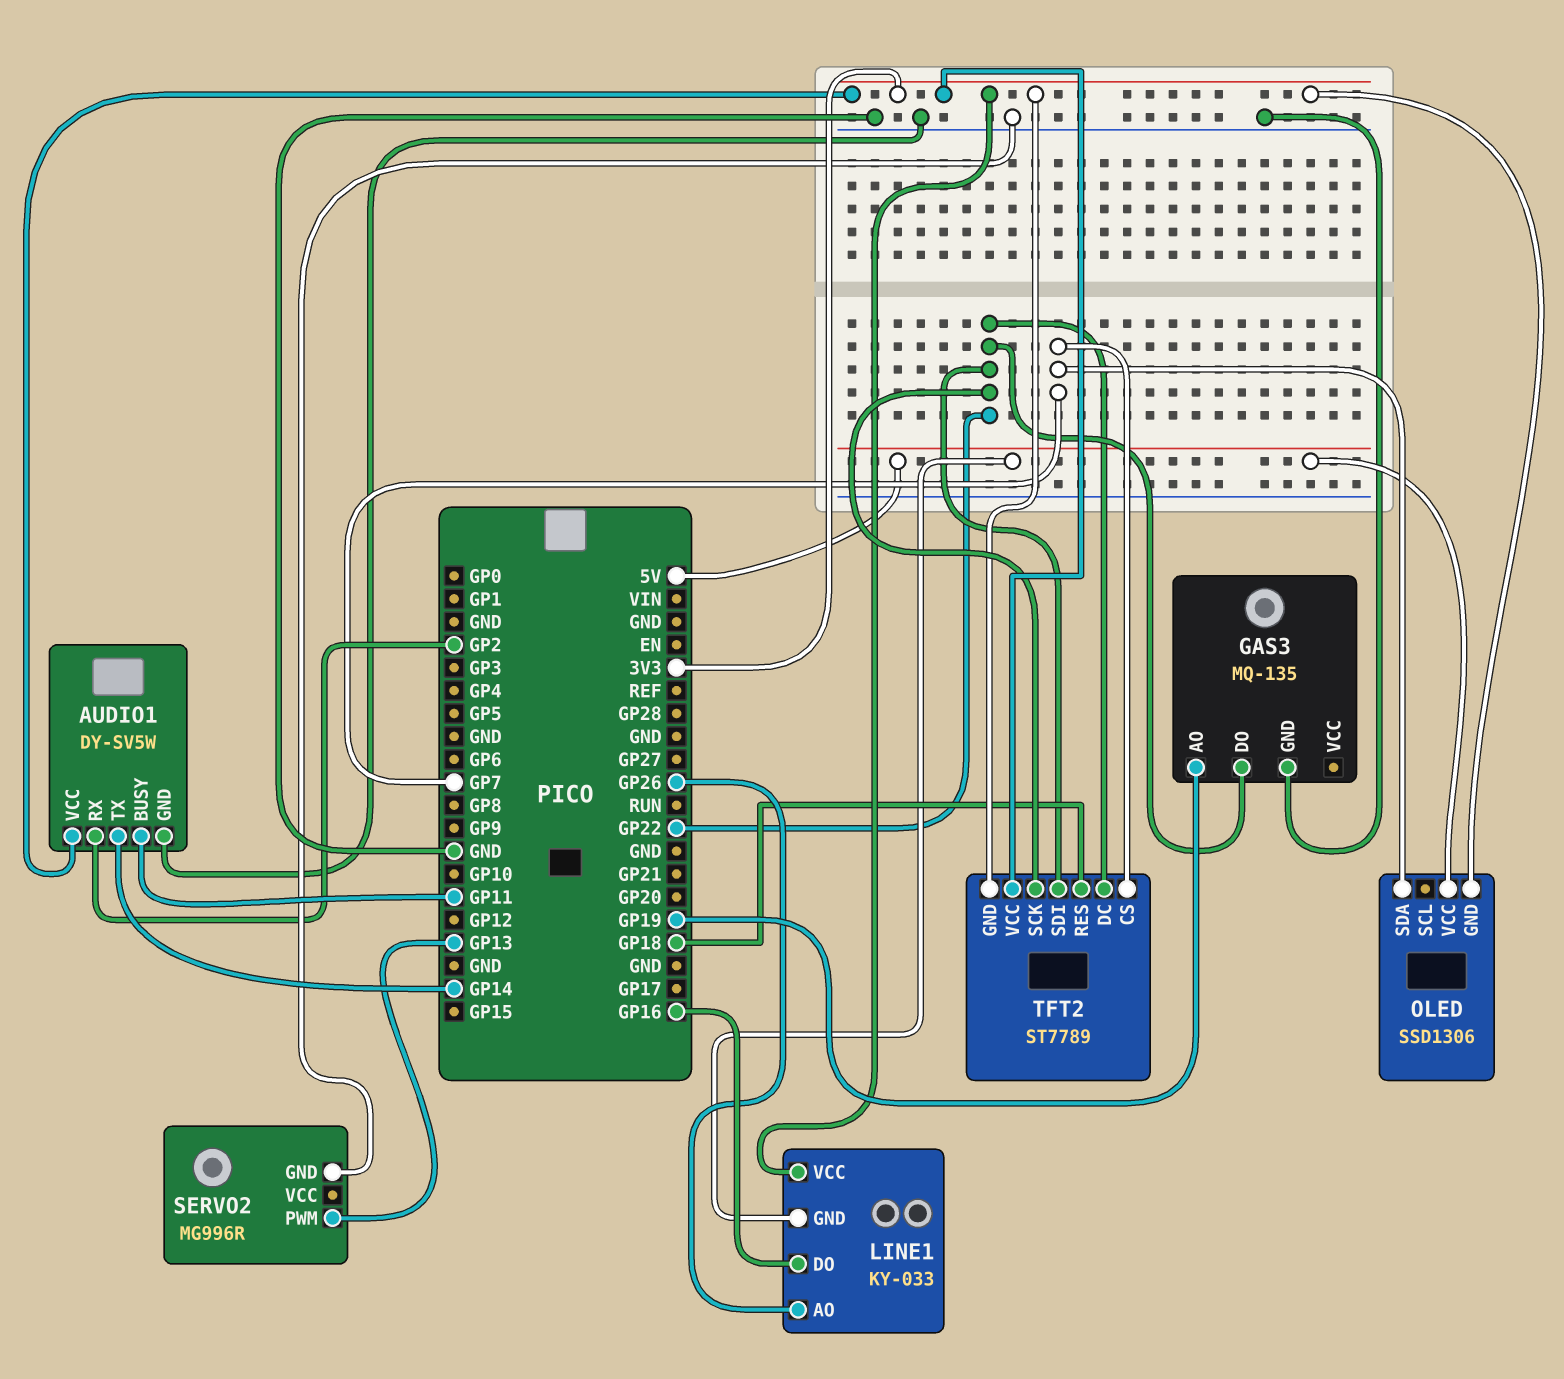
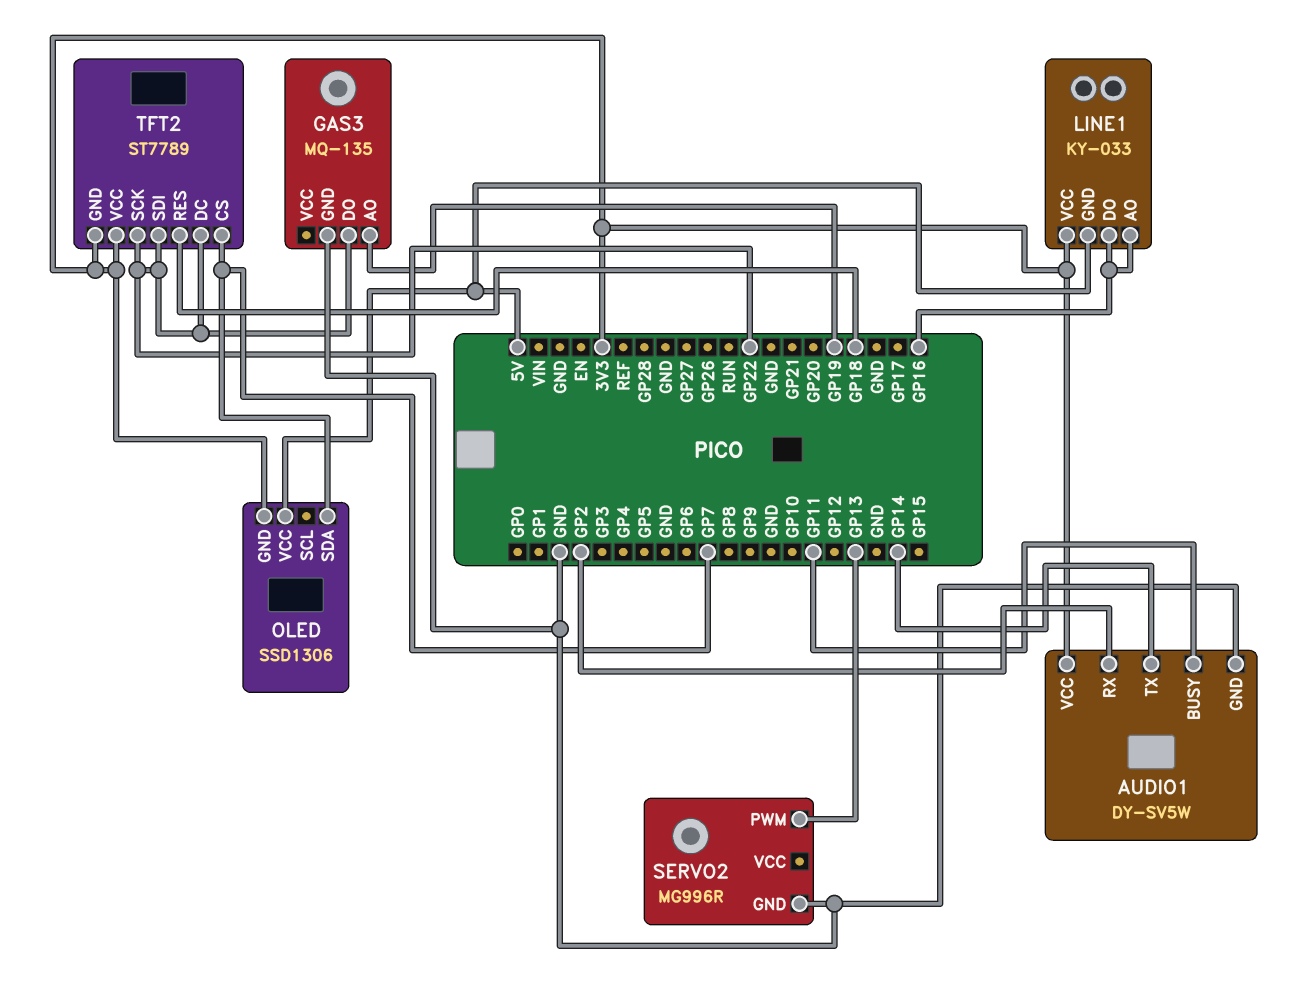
LINE1 pin AO: GP26 -> GP16

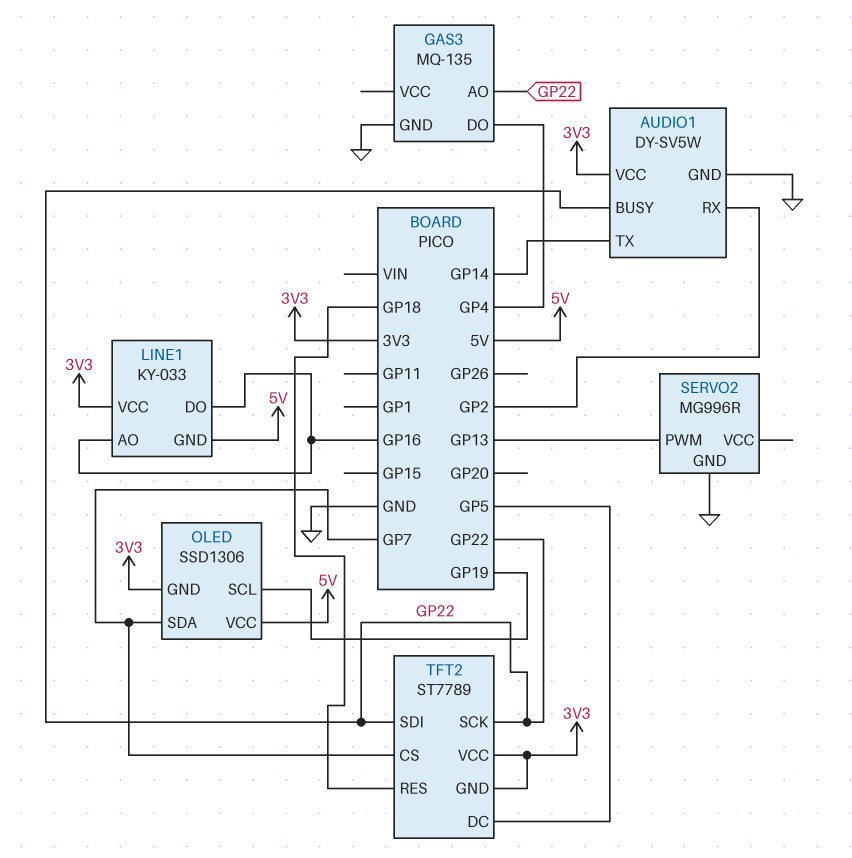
AUDIO1 pin BUSY: GP11 -> GP22
GAS3 pin AO: GP19 -> GP22
GAS3 pin DO: GP22 -> GP4
OLED pin SCL: none -> GP19
TFT2 pin DC: GP22 -> GP5

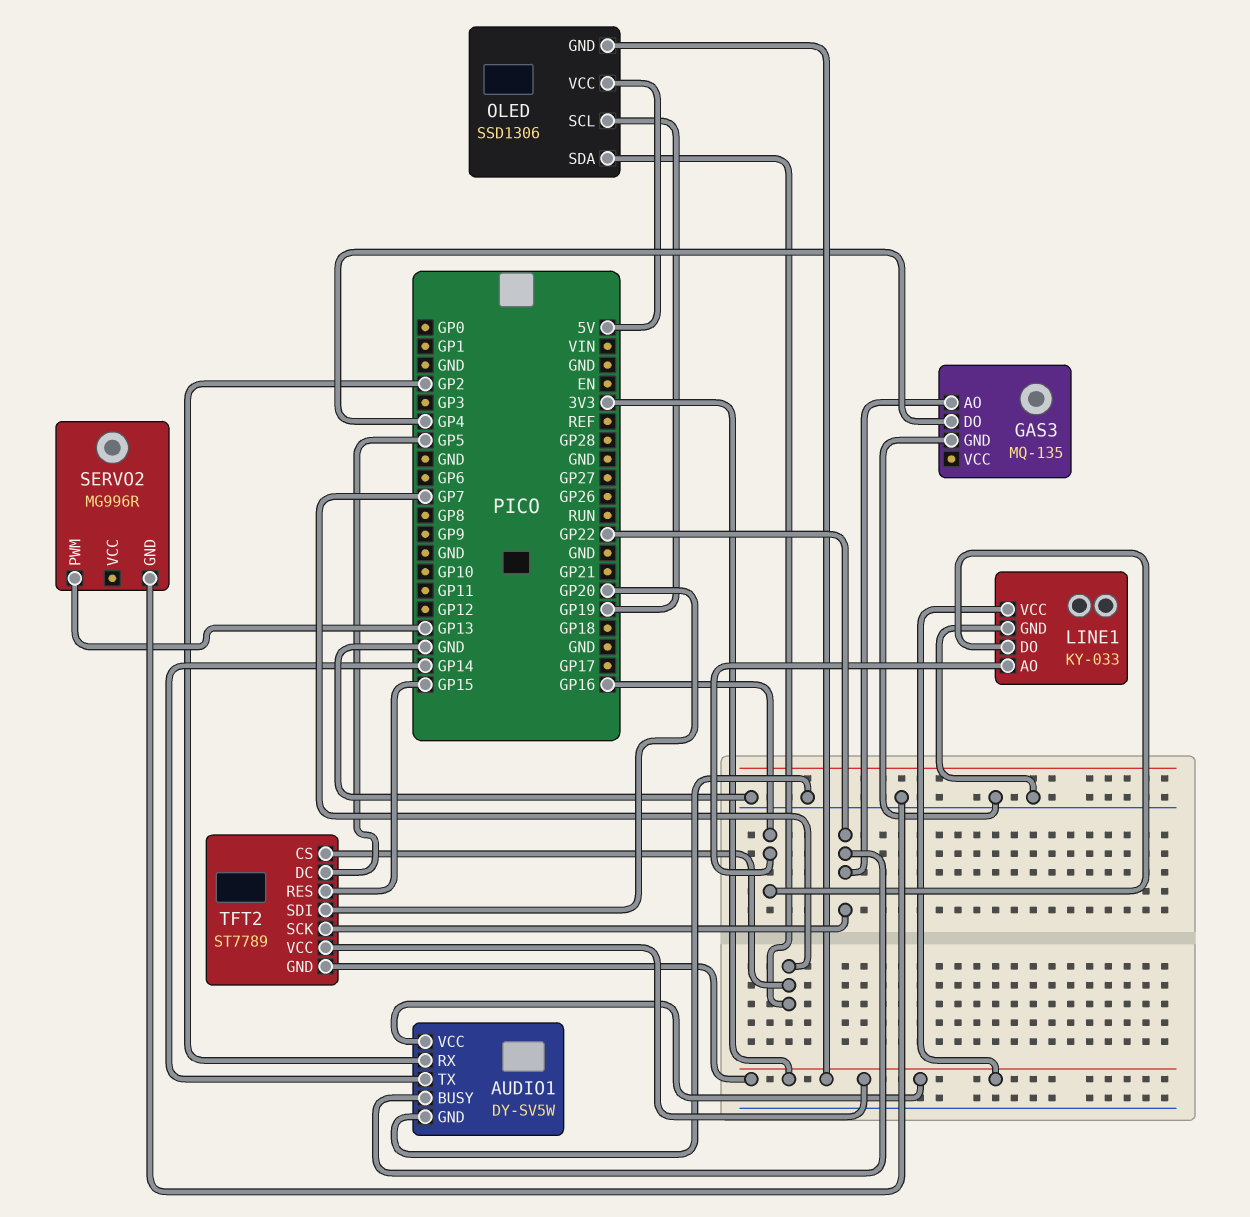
LINE1 pin GND: 5V -> GND
TFT2 pin RES: GP18 -> GP15
TFT2 pin SDI: GP22 -> GP20

